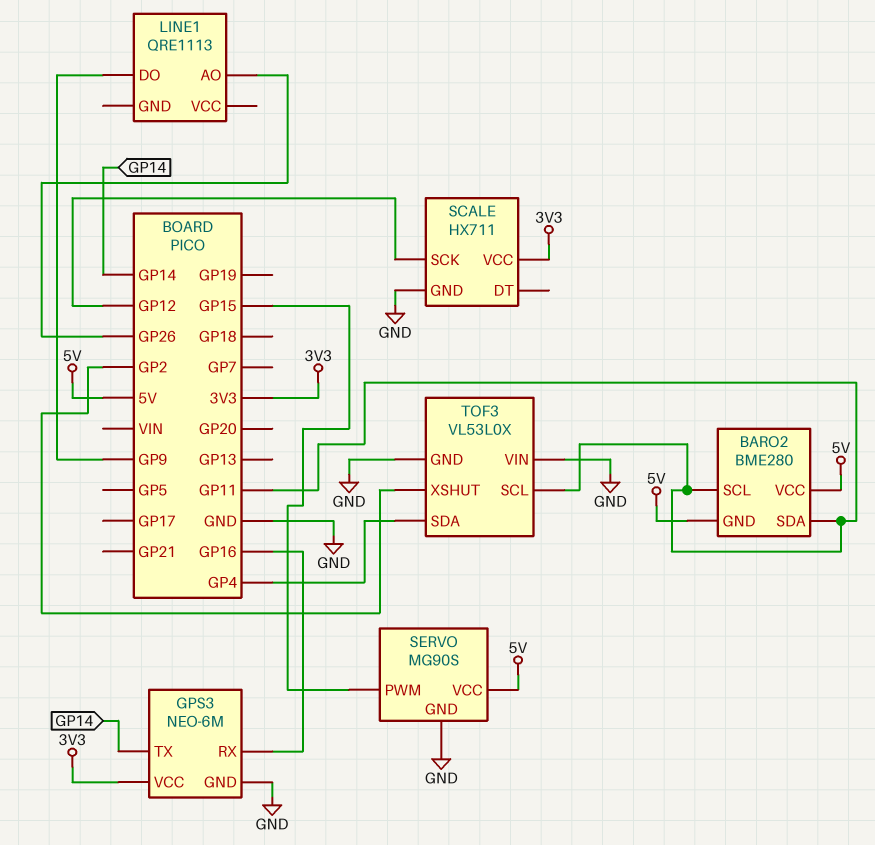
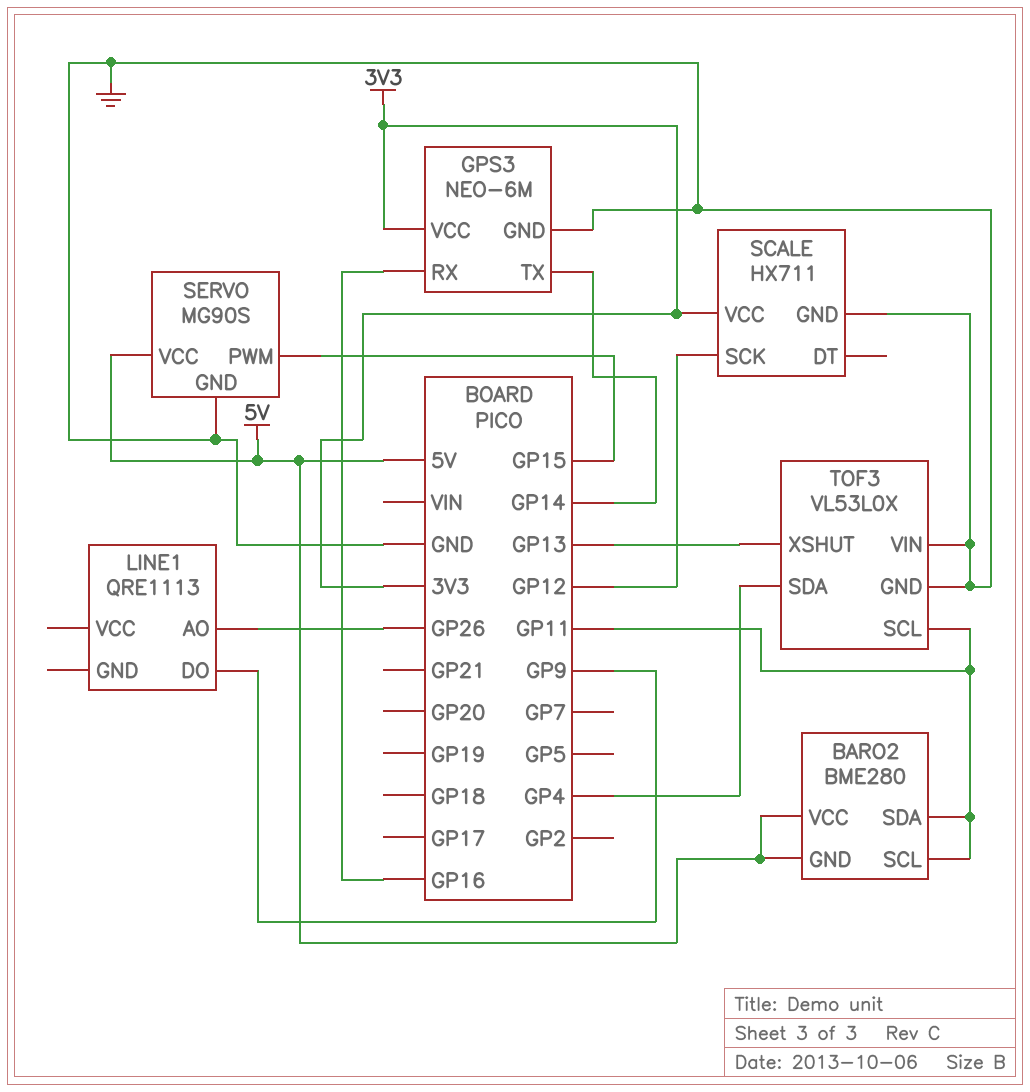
TOF3 pin XSHUT: GP2 -> GP13

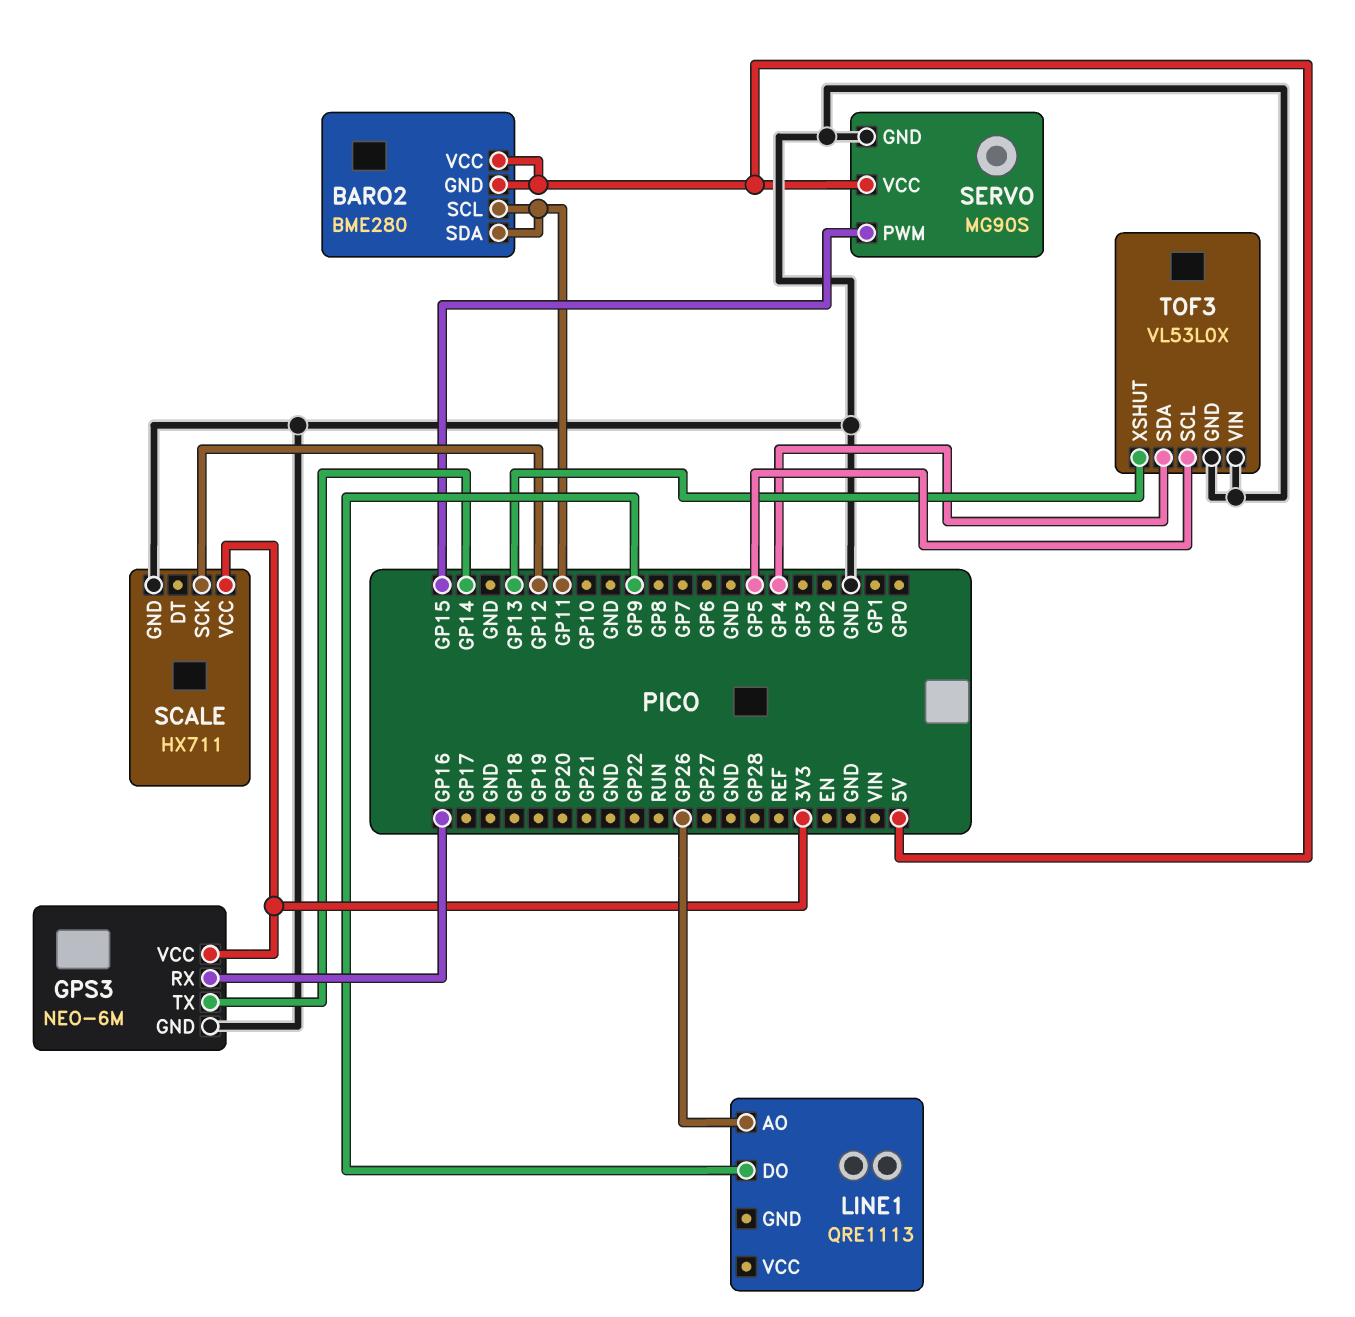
TOF3 pin SCL: GP11 -> GP5

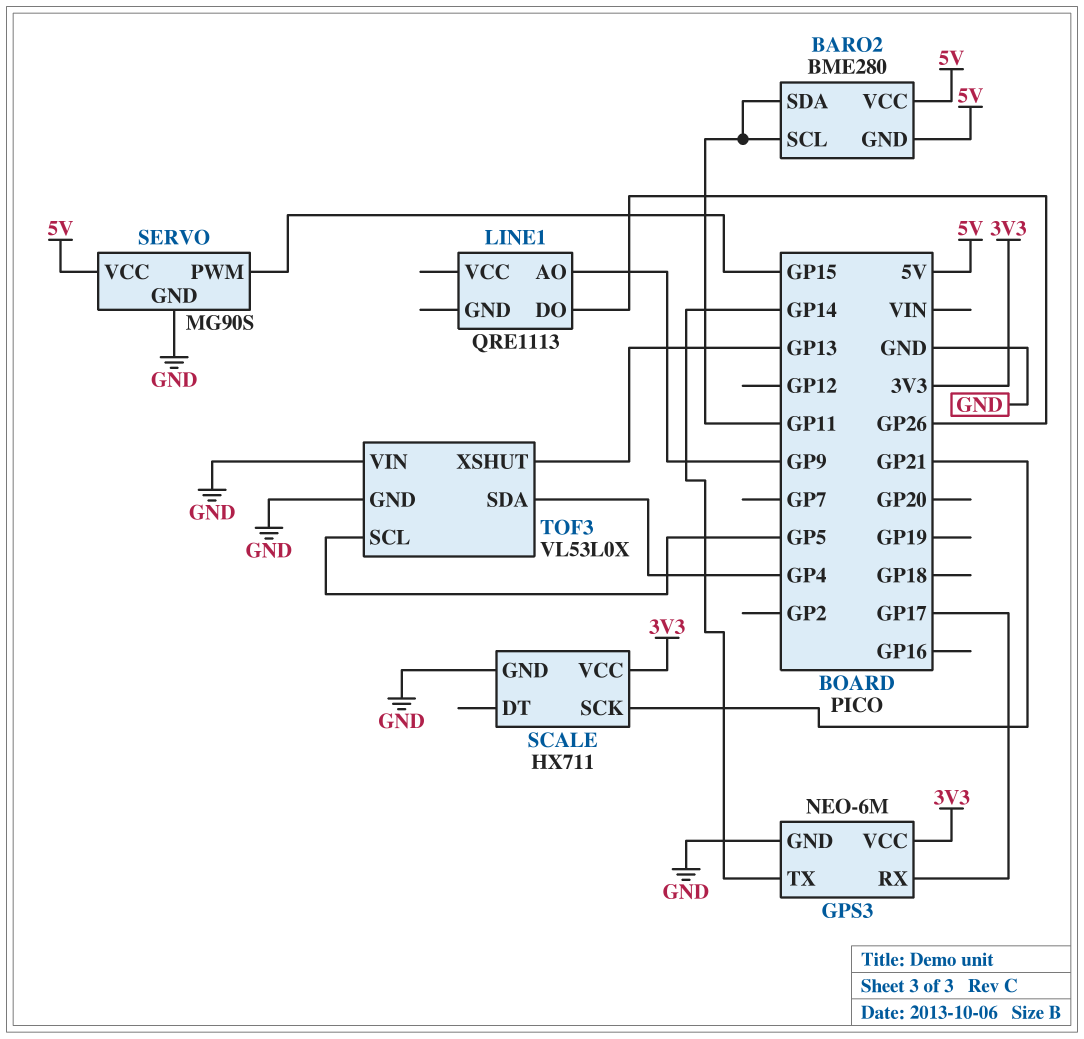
GPS3 pin RX: GP16 -> GP17
LINE1 pin AO: GP26 -> GP9
LINE1 pin DO: GP9 -> GP26
SCALE pin SCK: GP12 -> GP21

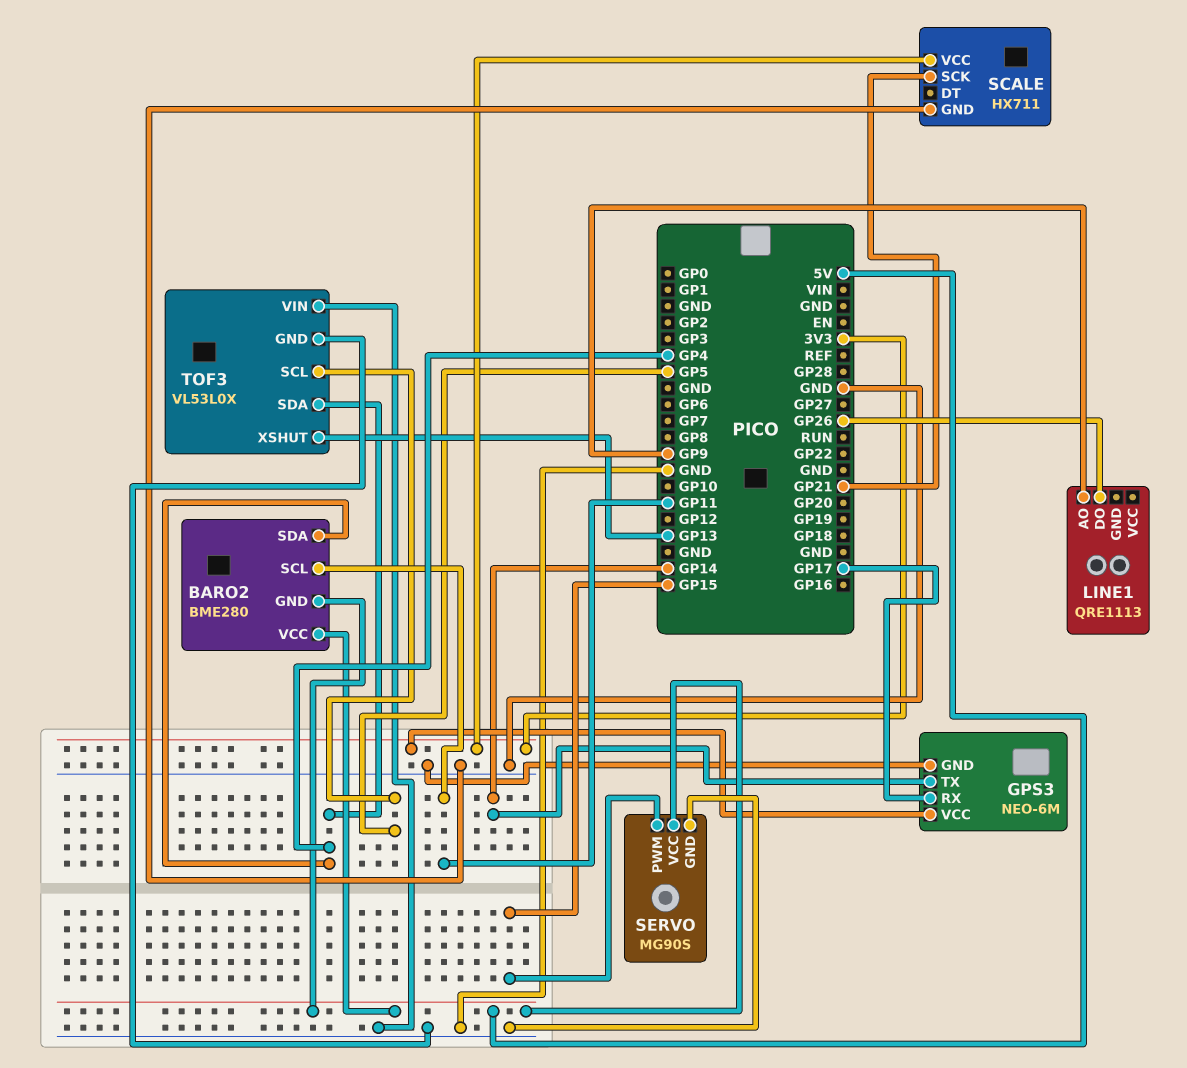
BARO2 pin SDA: GP11 -> GP4

